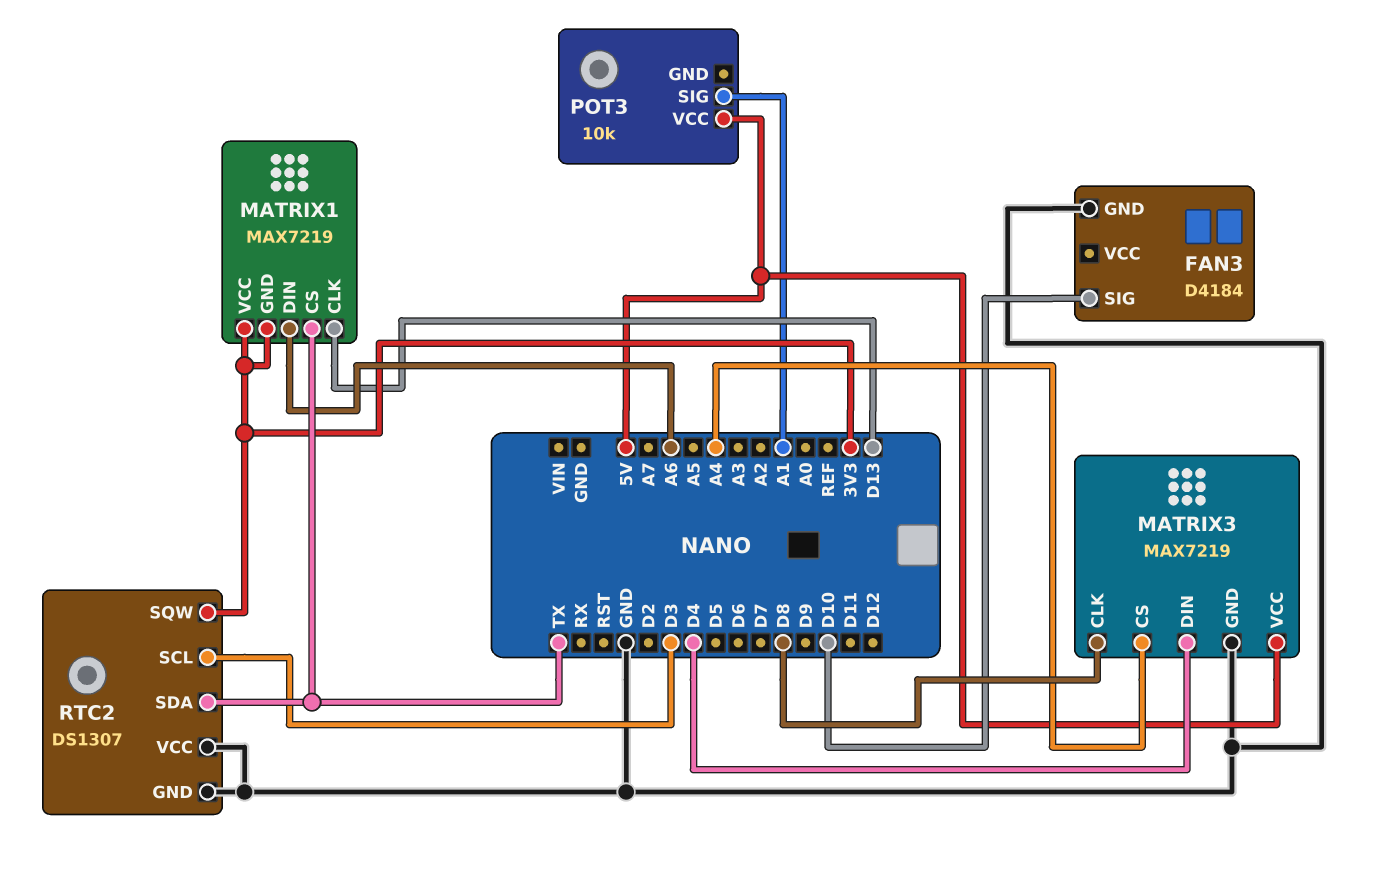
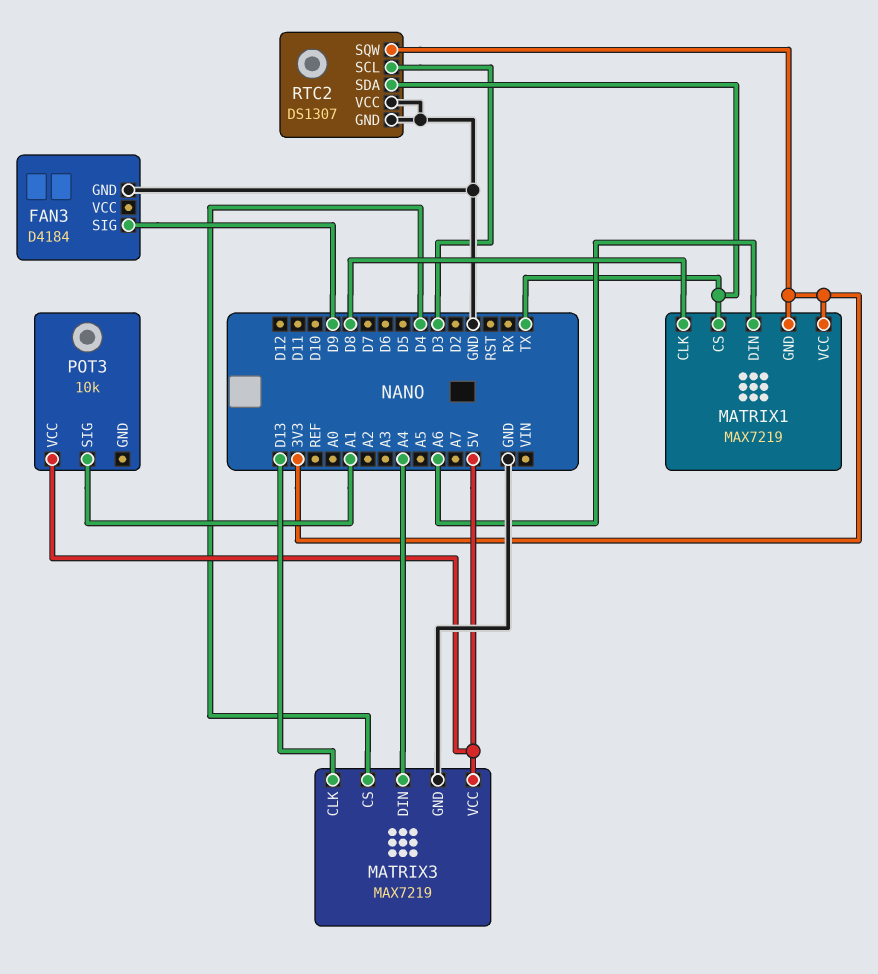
FAN3 pin SIG: D10 -> D9
MATRIX1 pin CLK: D13 -> D8
MATRIX3 pin CLK: D8 -> D13
MATRIX3 pin CS: A4 -> D4
MATRIX3 pin DIN: D4 -> A4

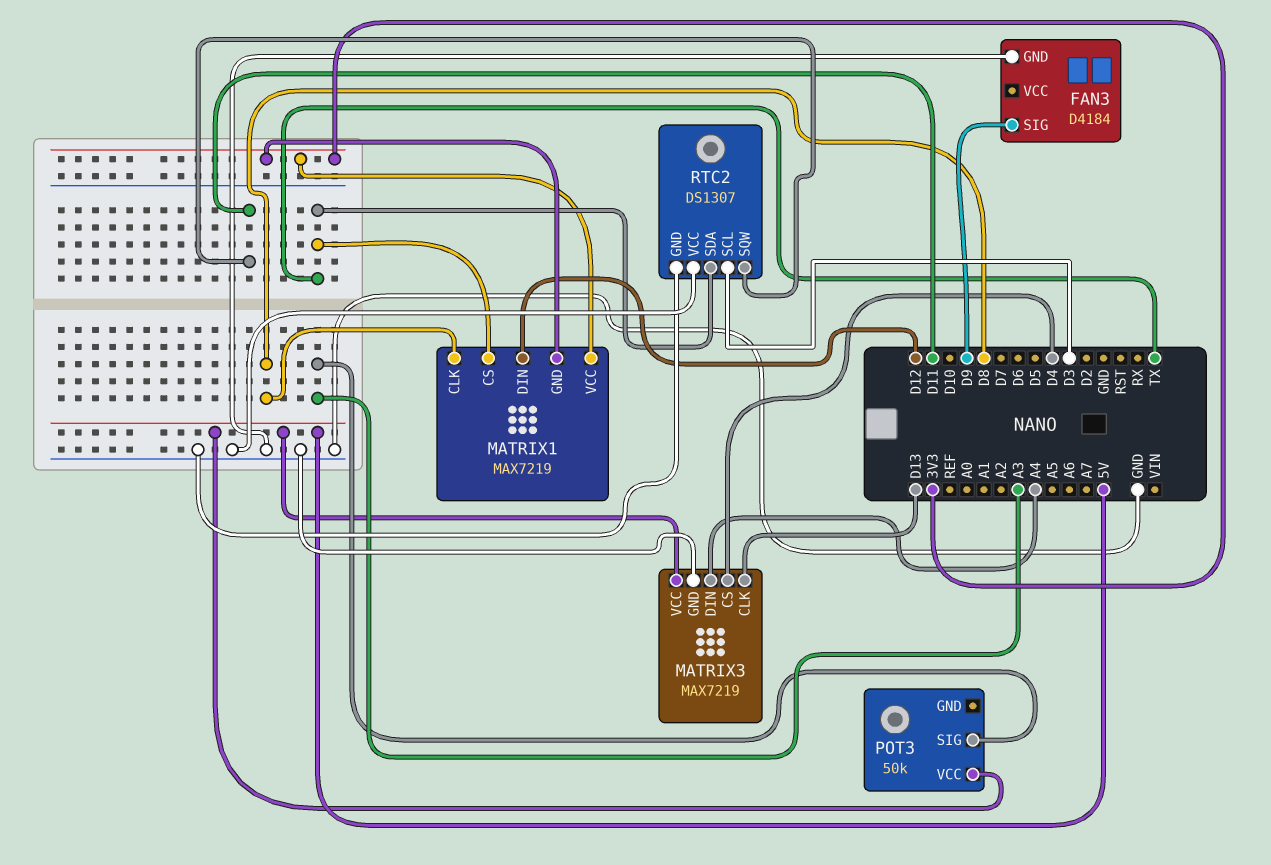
MATRIX1 pin DIN: A6 -> D12
POT3: 10k -> 50k
POT3 pin SIG: A1 -> A3
RTC2 pin SQW: 3V3 -> D11

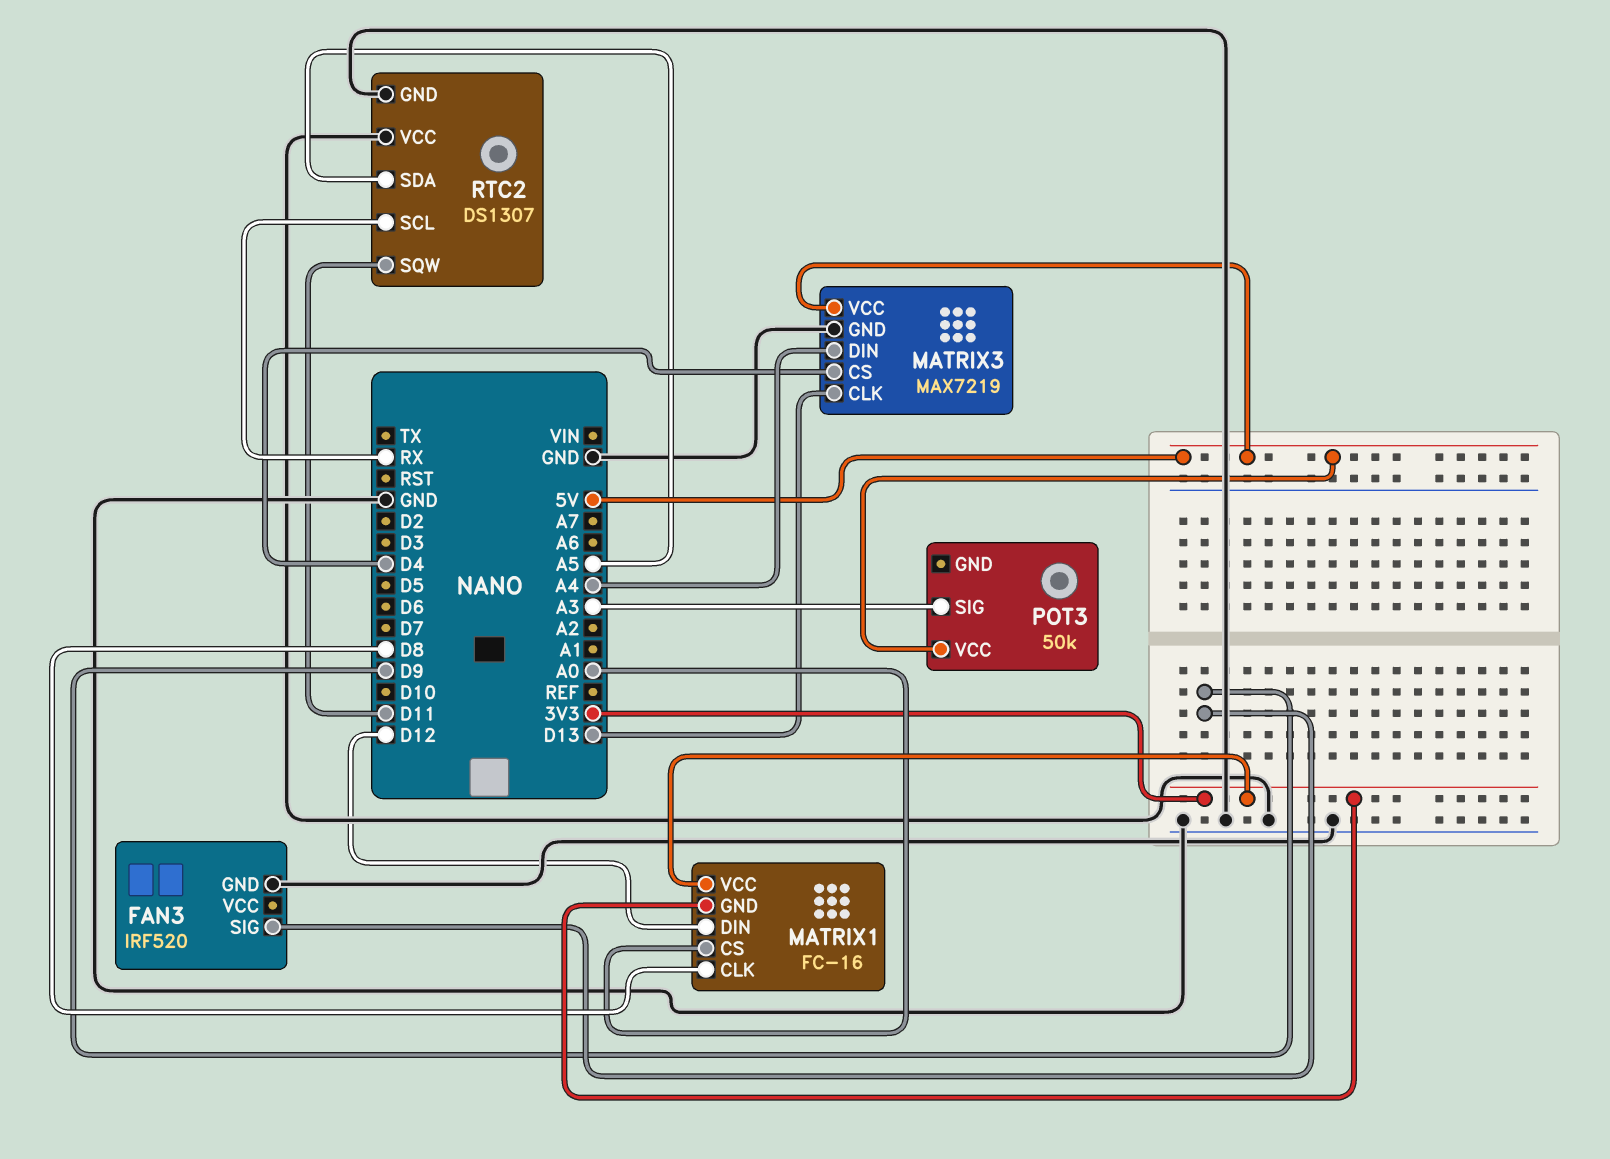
FAN3: D4184 -> IRF520
MATRIX1: MAX7219 -> FC-16
MATRIX1 pin CS: TX -> A0
RTC2 pin SCL: D3 -> RX
RTC2 pin SDA: TX -> A5

